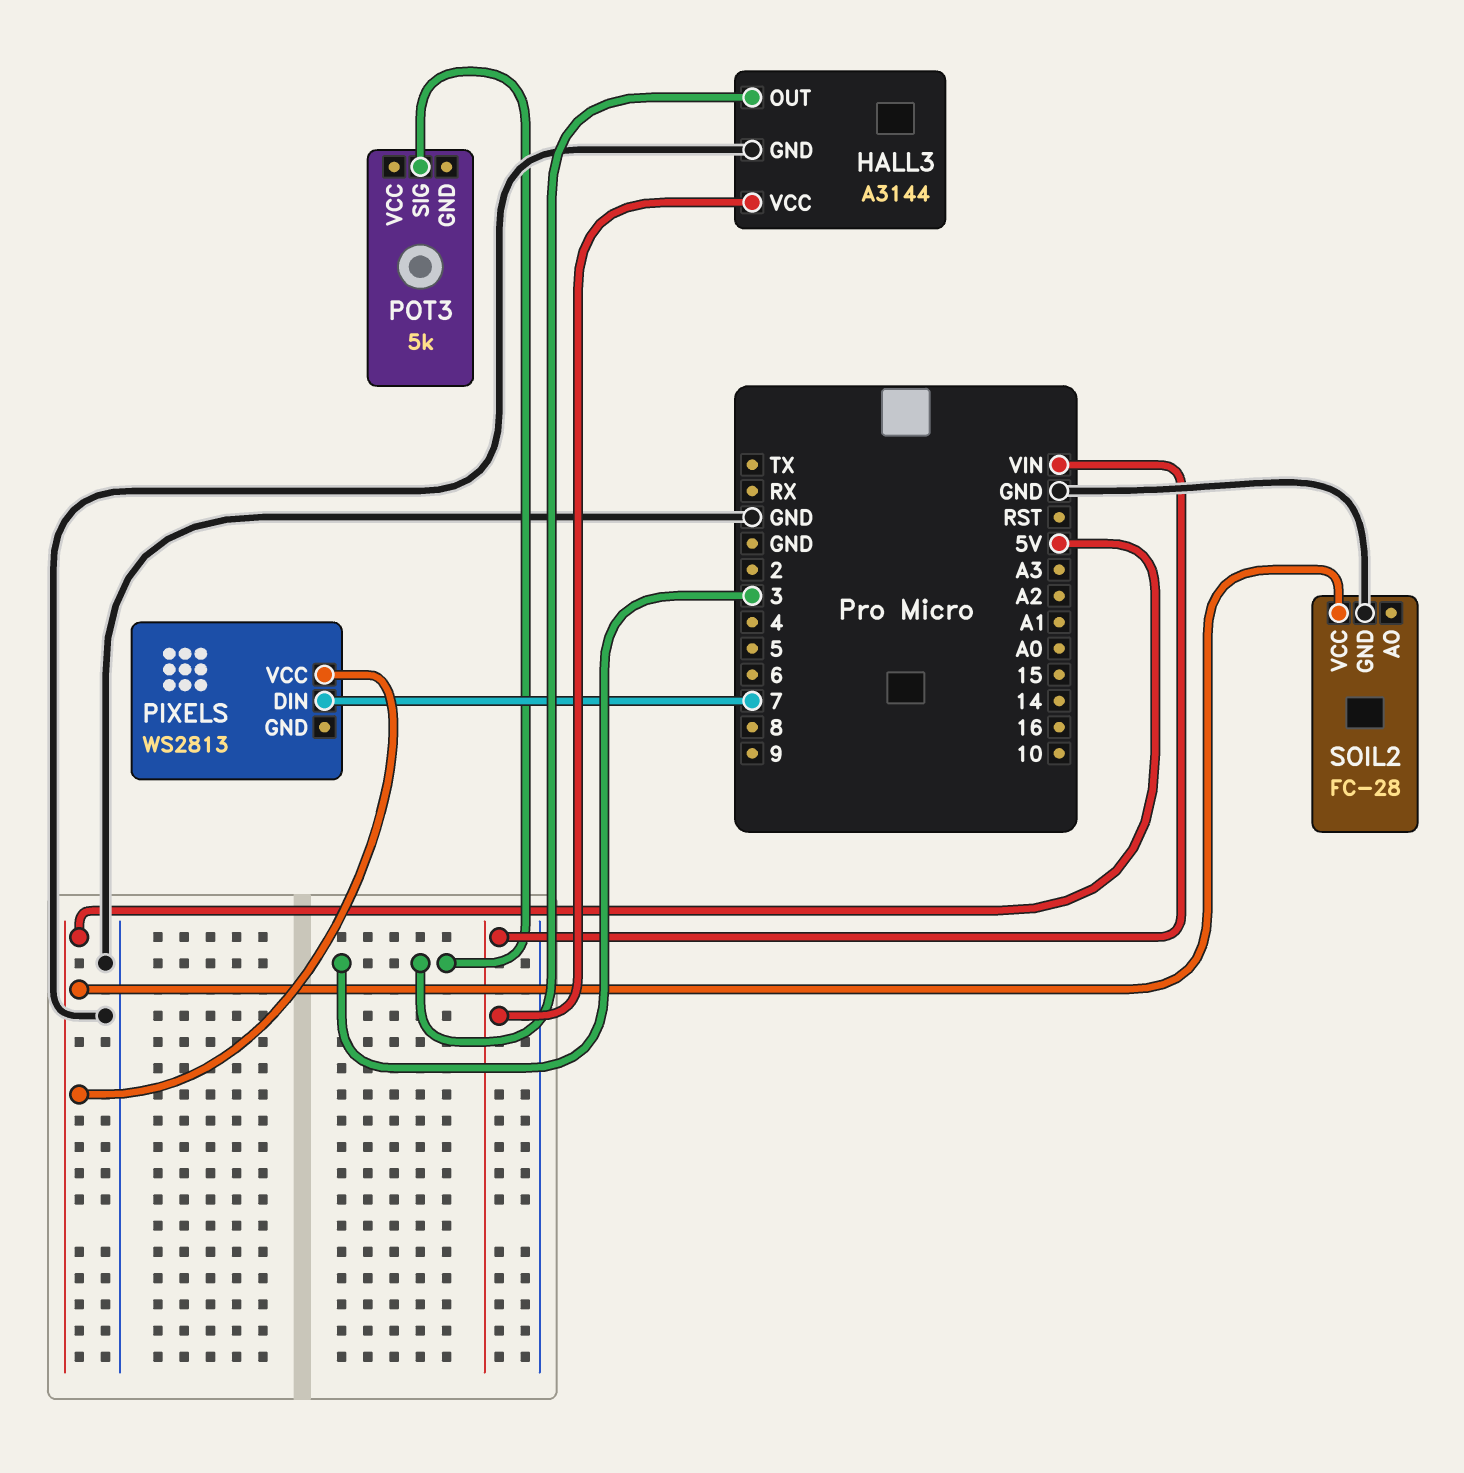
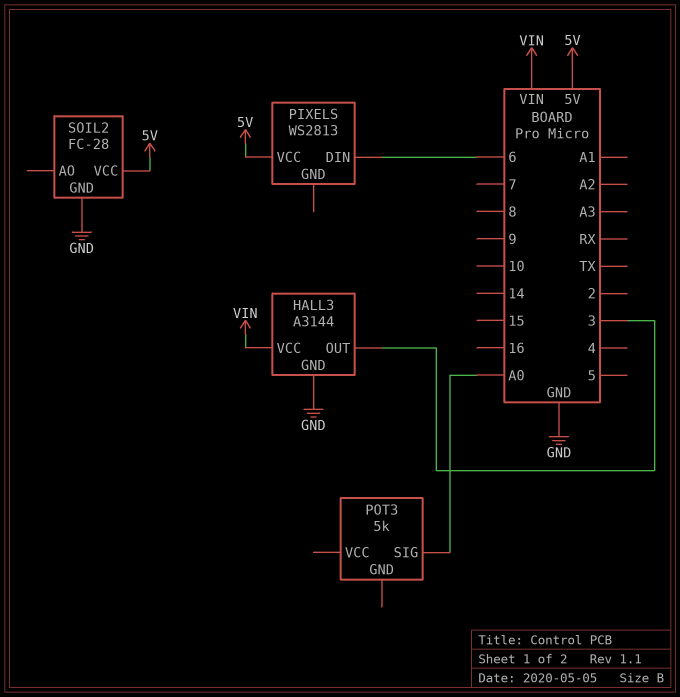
PIXELS pin DIN: 7 -> 6
POT3 pin SIG: 3 -> A0

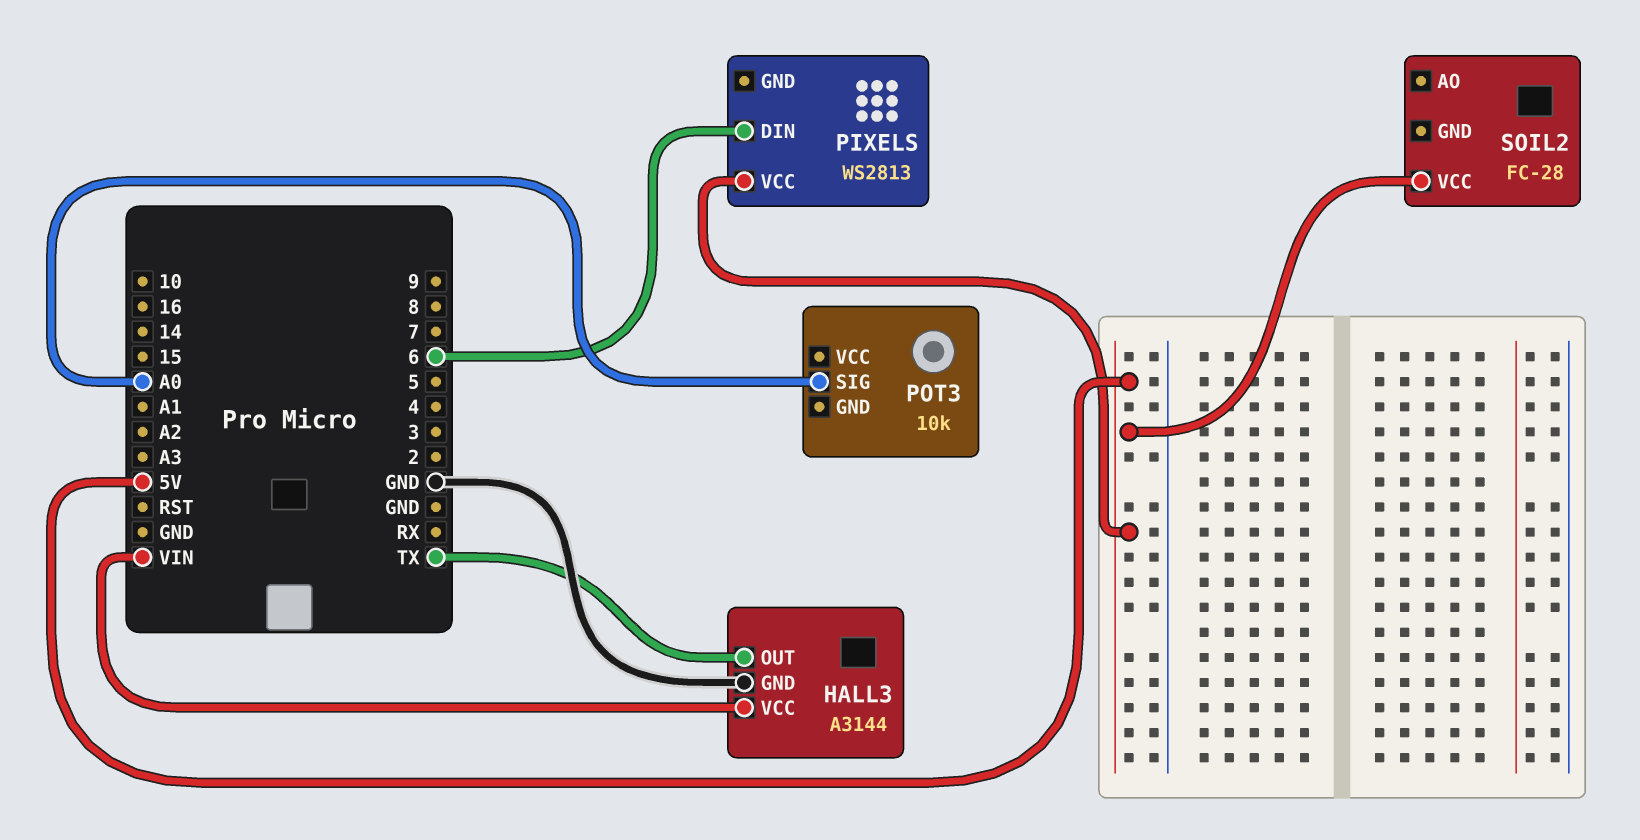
HALL3 pin OUT: 3 -> TX
POT3: 5k -> 10k
SOIL2 pin GND: GND -> none

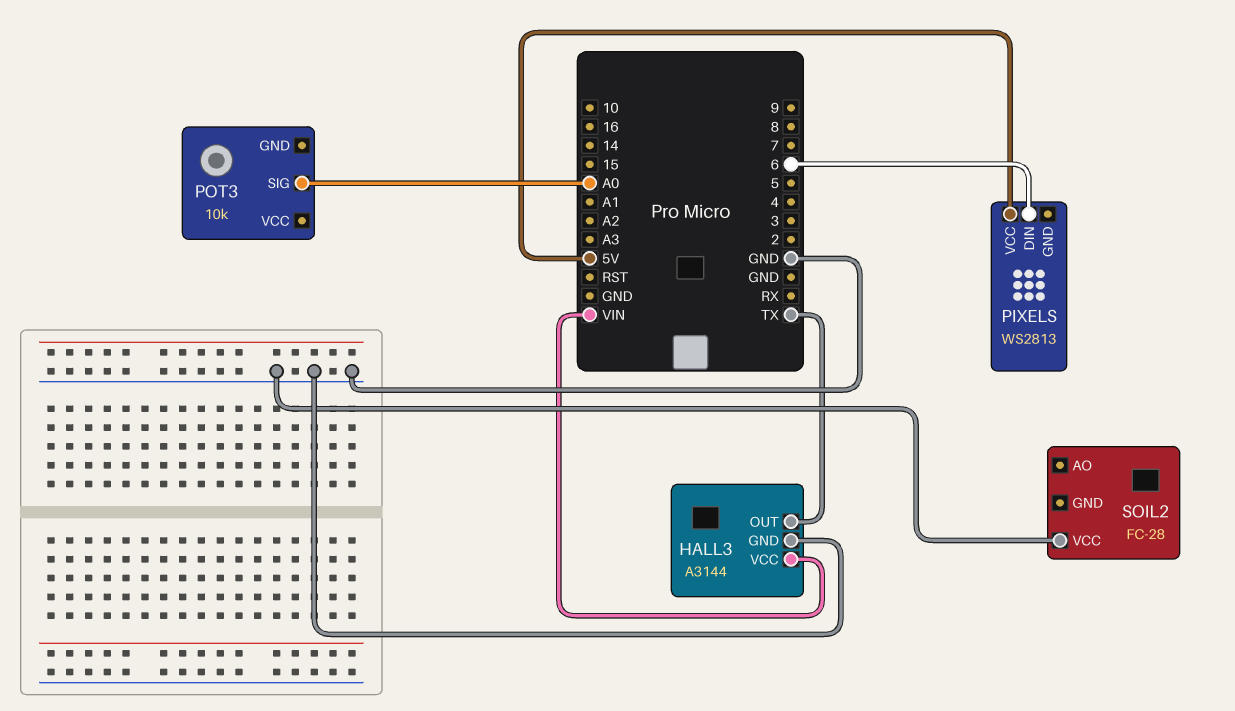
SOIL2 pin VCC: 5V -> GND

